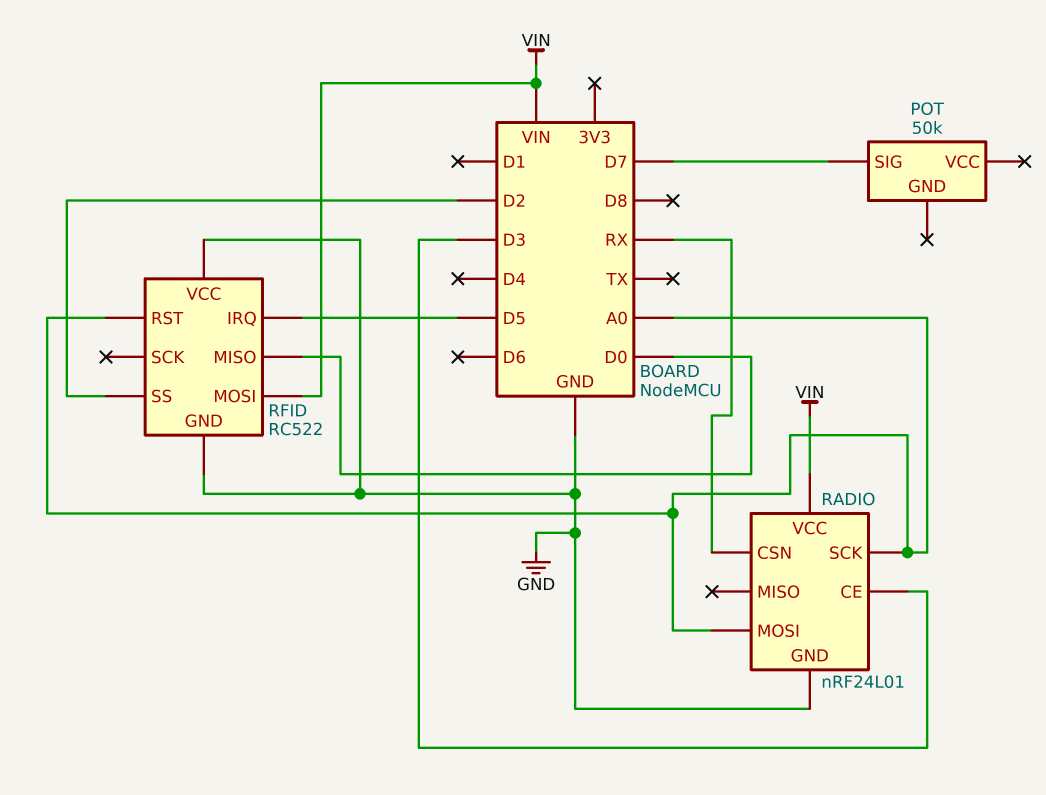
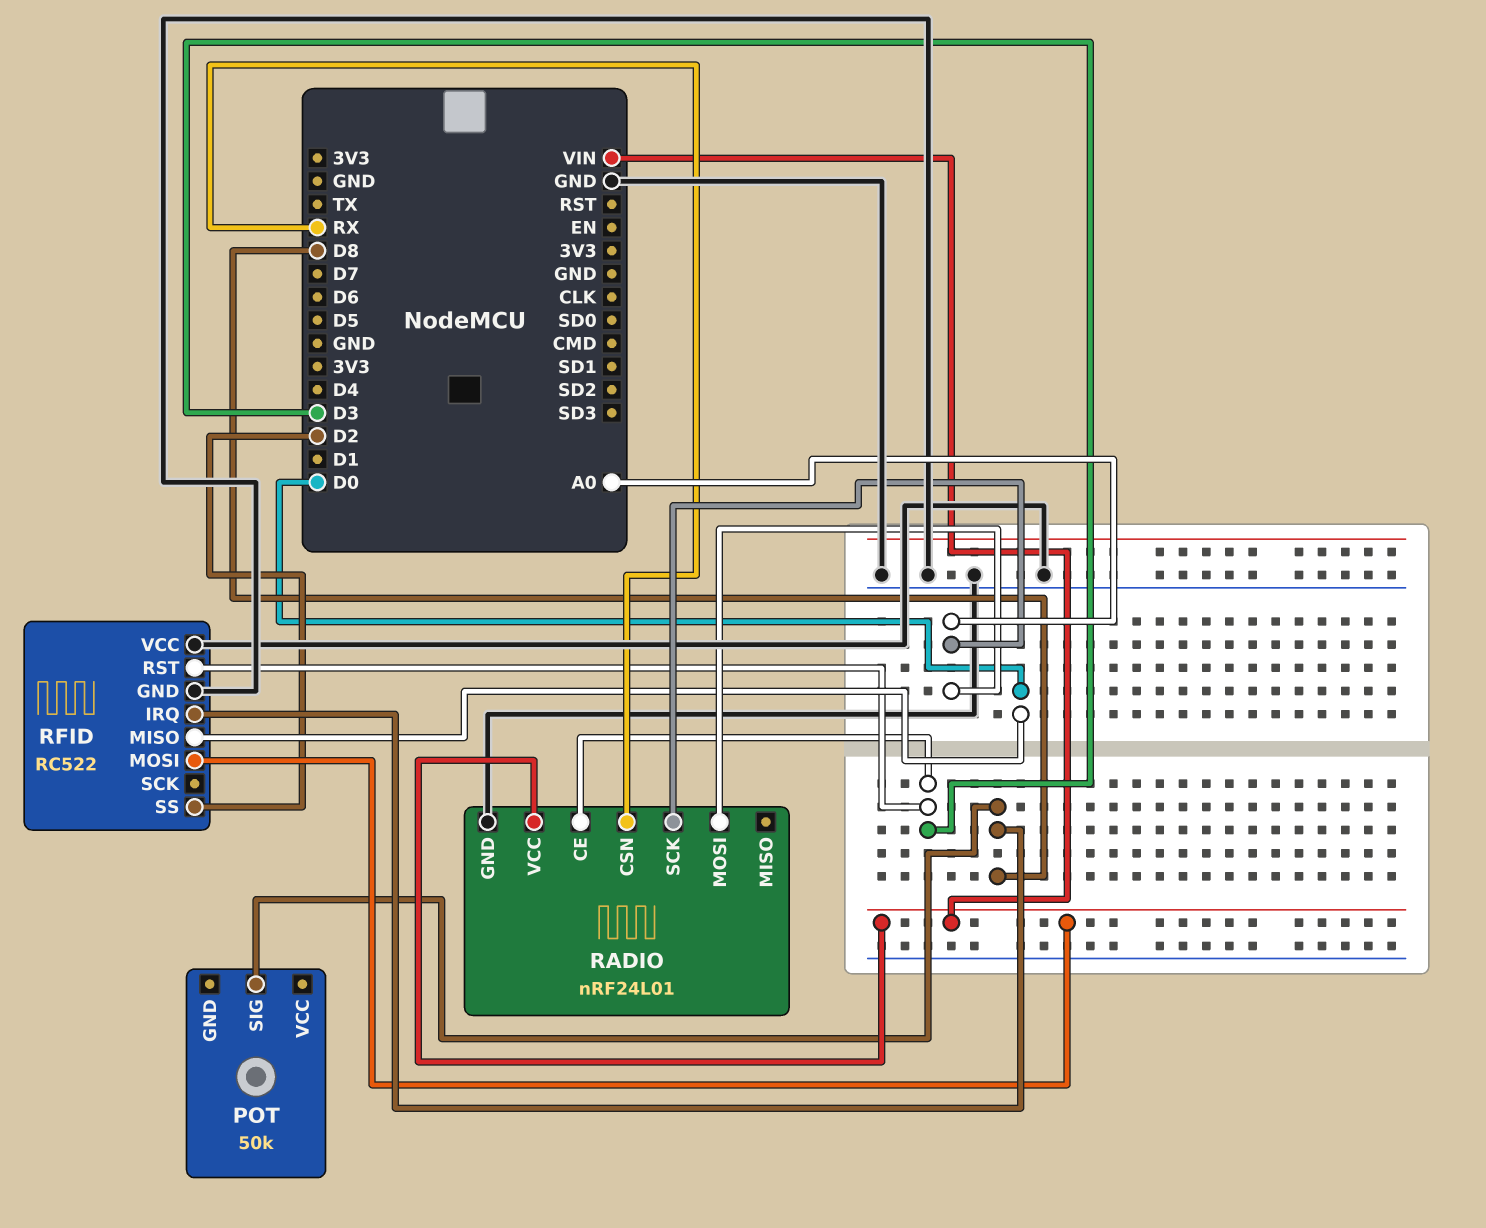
POT pin SIG: D7 -> D8
RFID pin IRQ: D5 -> D8
RFID pin RST: A0 -> D3

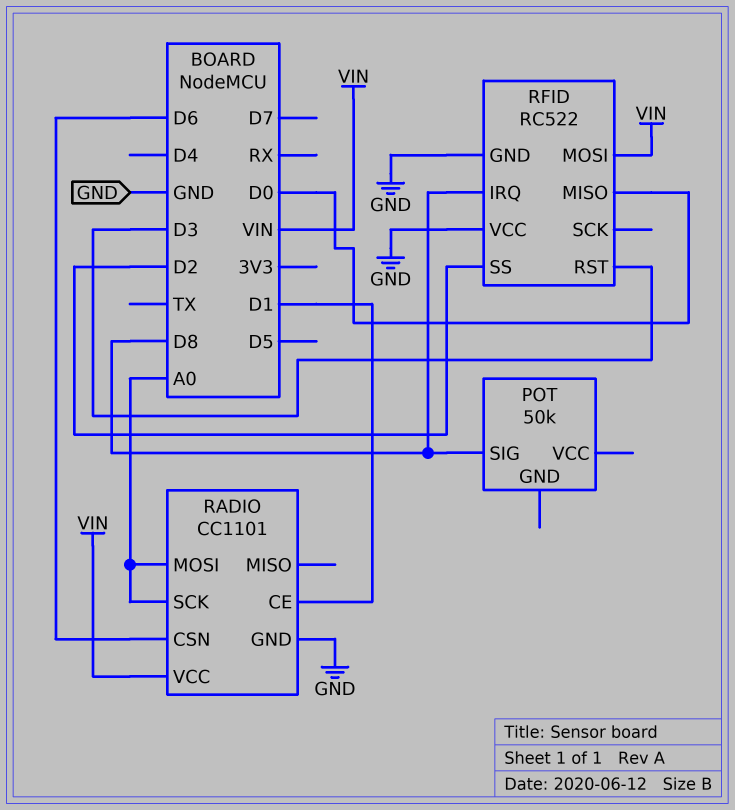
RADIO: nRF24L01 -> CC1101
RADIO pin CE: D3 -> D1
RADIO pin CSN: RX -> D6

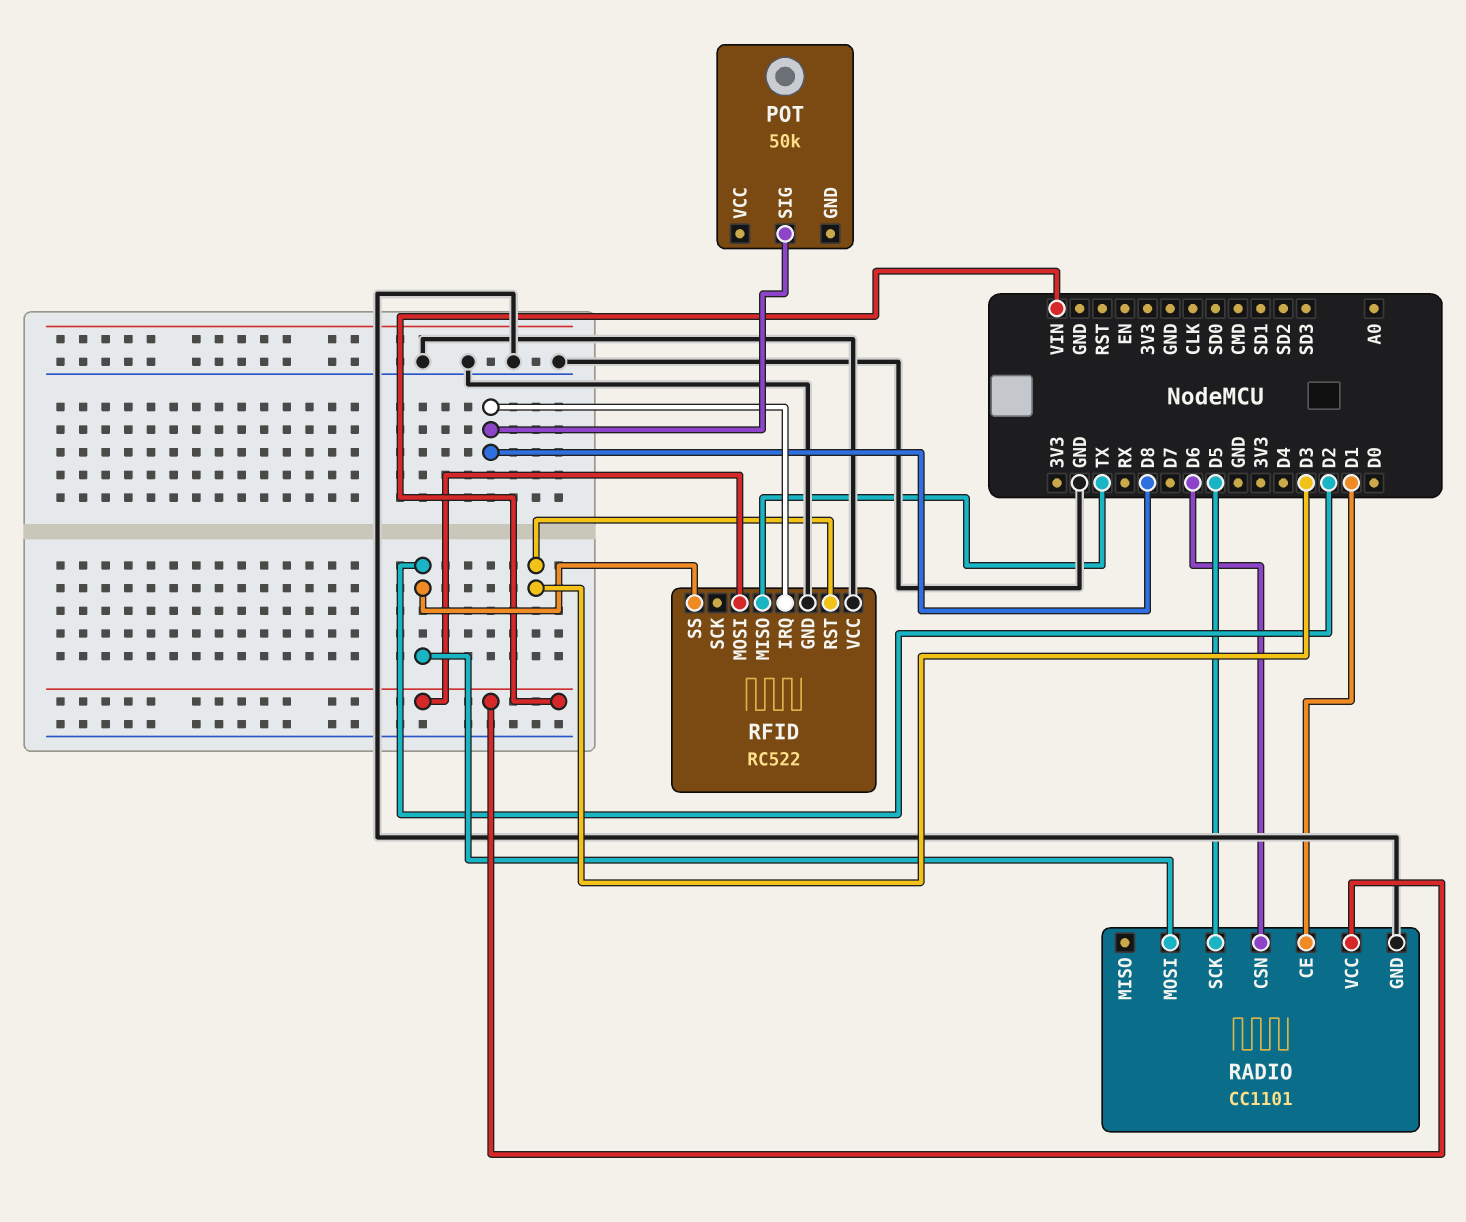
RADIO pin MOSI: A0 -> D2
RADIO pin SCK: A0 -> D5
RFID pin MISO: D0 -> TX

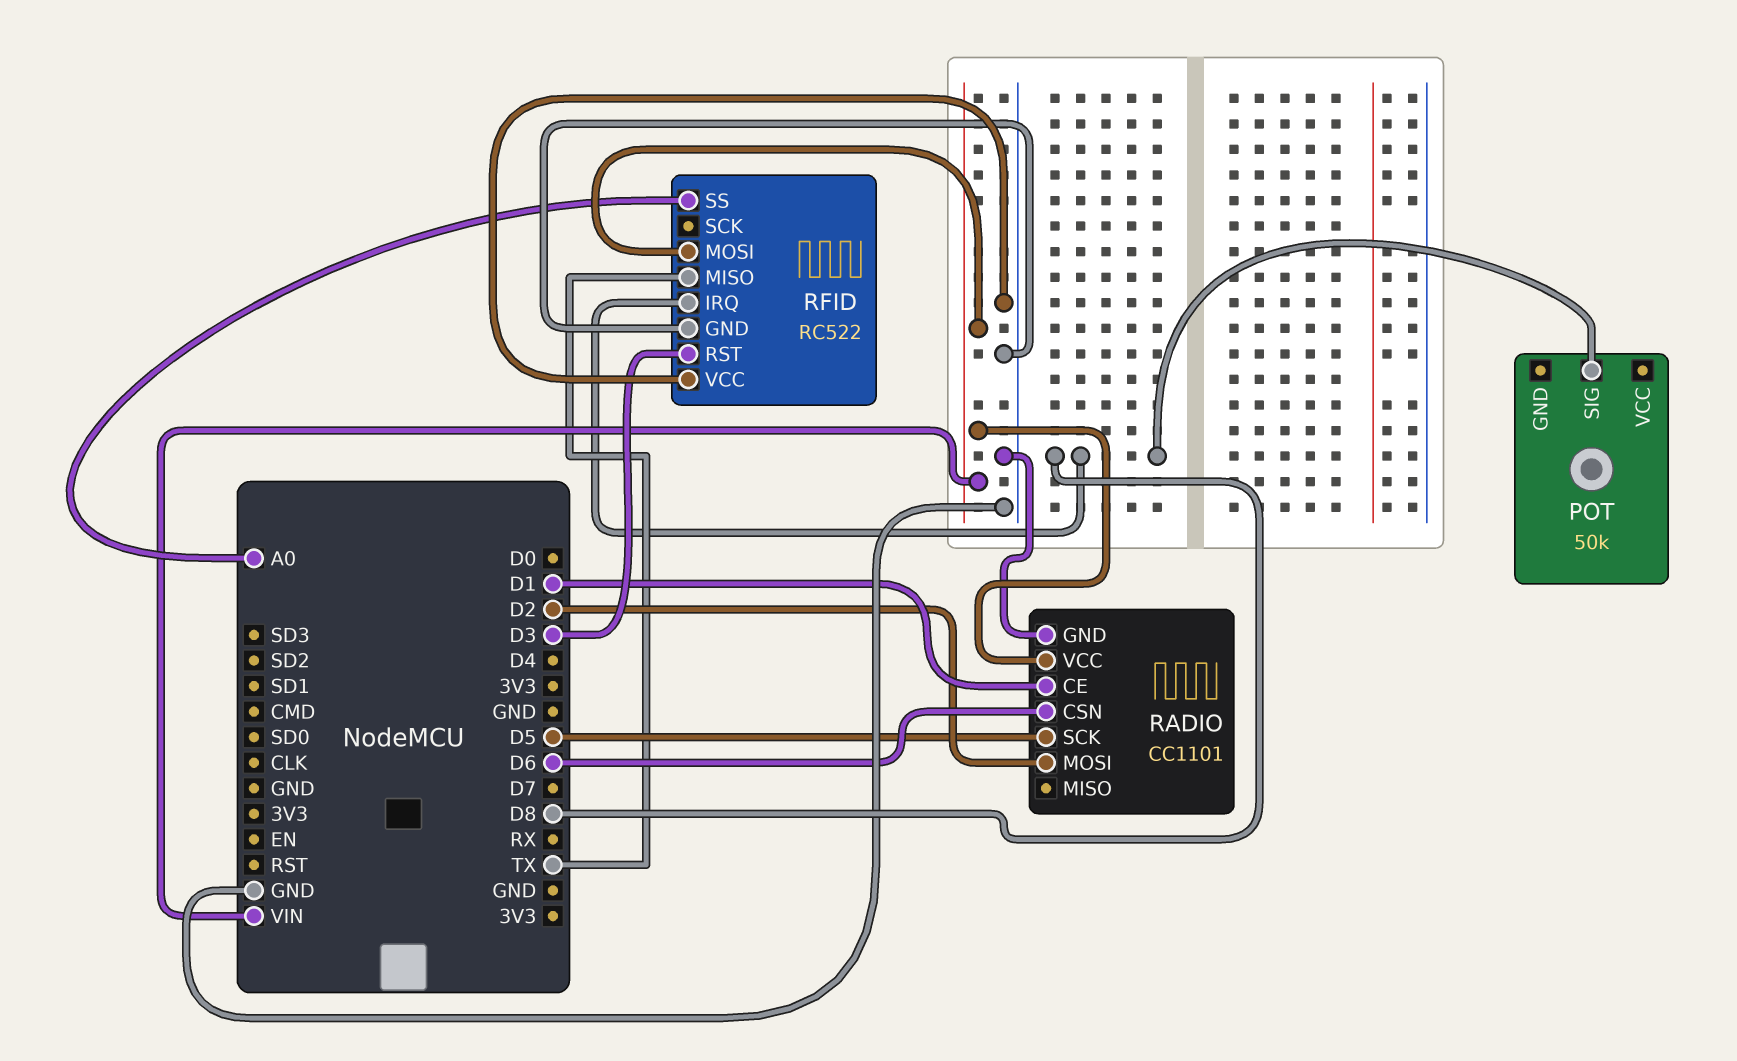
RFID pin SS: D2 -> A0

